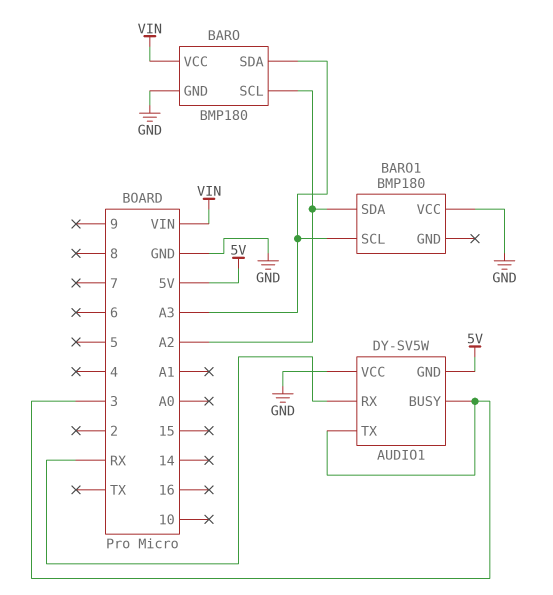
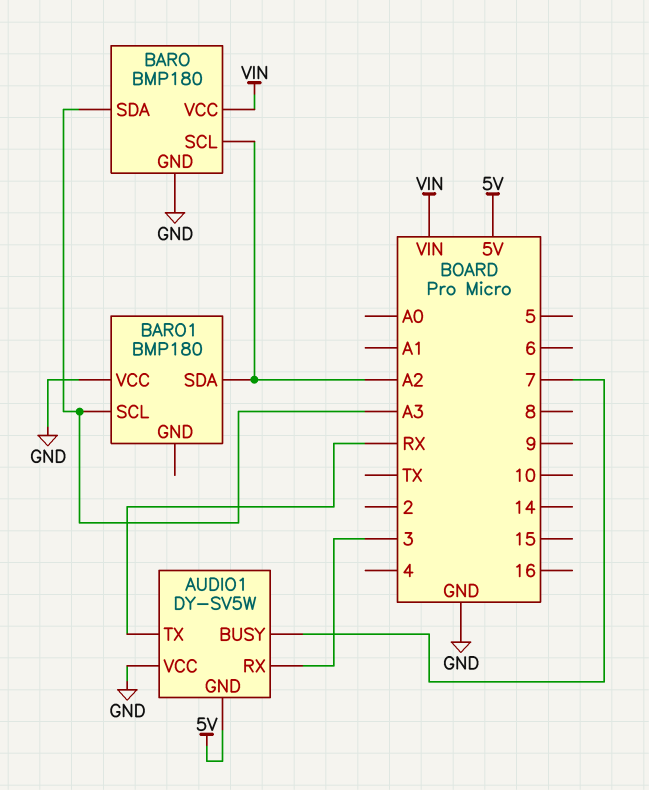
AUDIO1 pin BUSY: 3 -> 7
AUDIO1 pin RX: RX -> 3
AUDIO1 pin TX: 3 -> RX

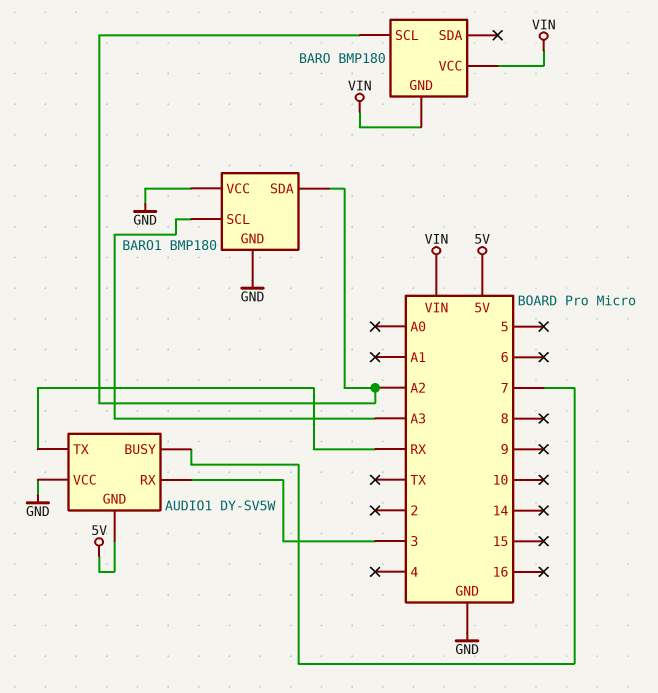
BARO pin GND: GND -> VIN
BARO pin SDA: A3 -> none
BARO1 pin GND: none -> GND

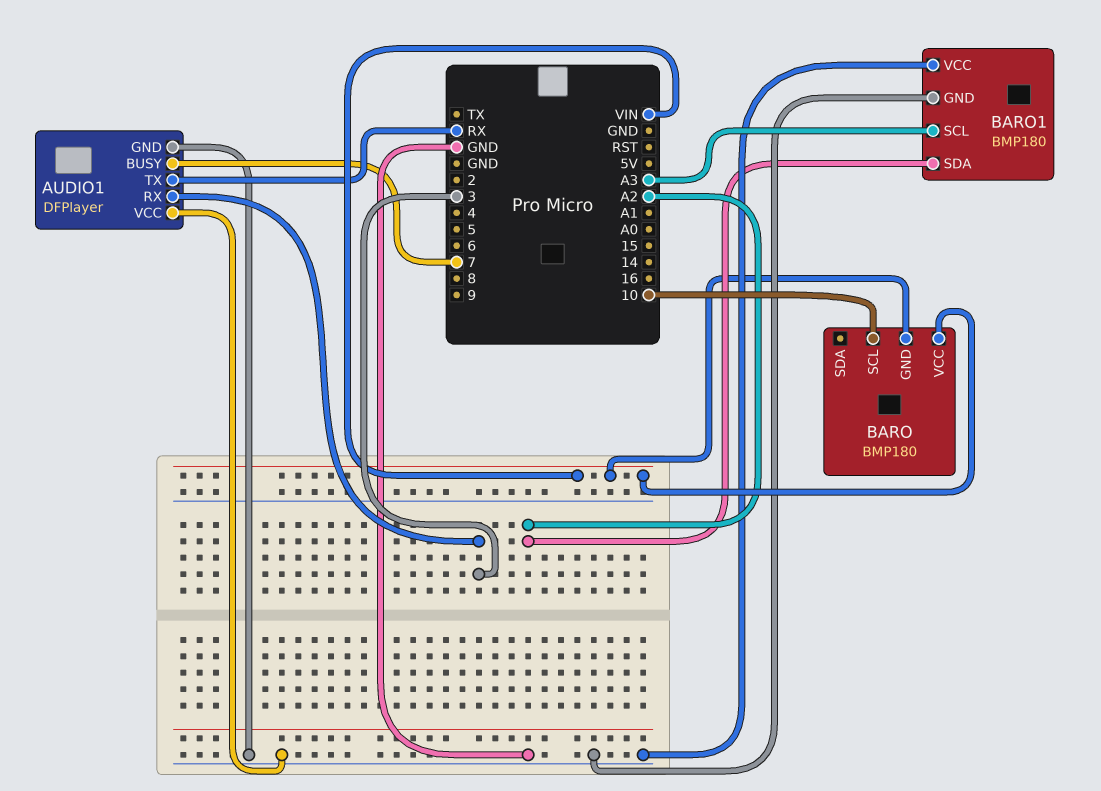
AUDIO1: DY-SV5W -> DFPlayer
AUDIO1 pin GND: 5V -> GND
BARO pin SCL: A2 -> 10

